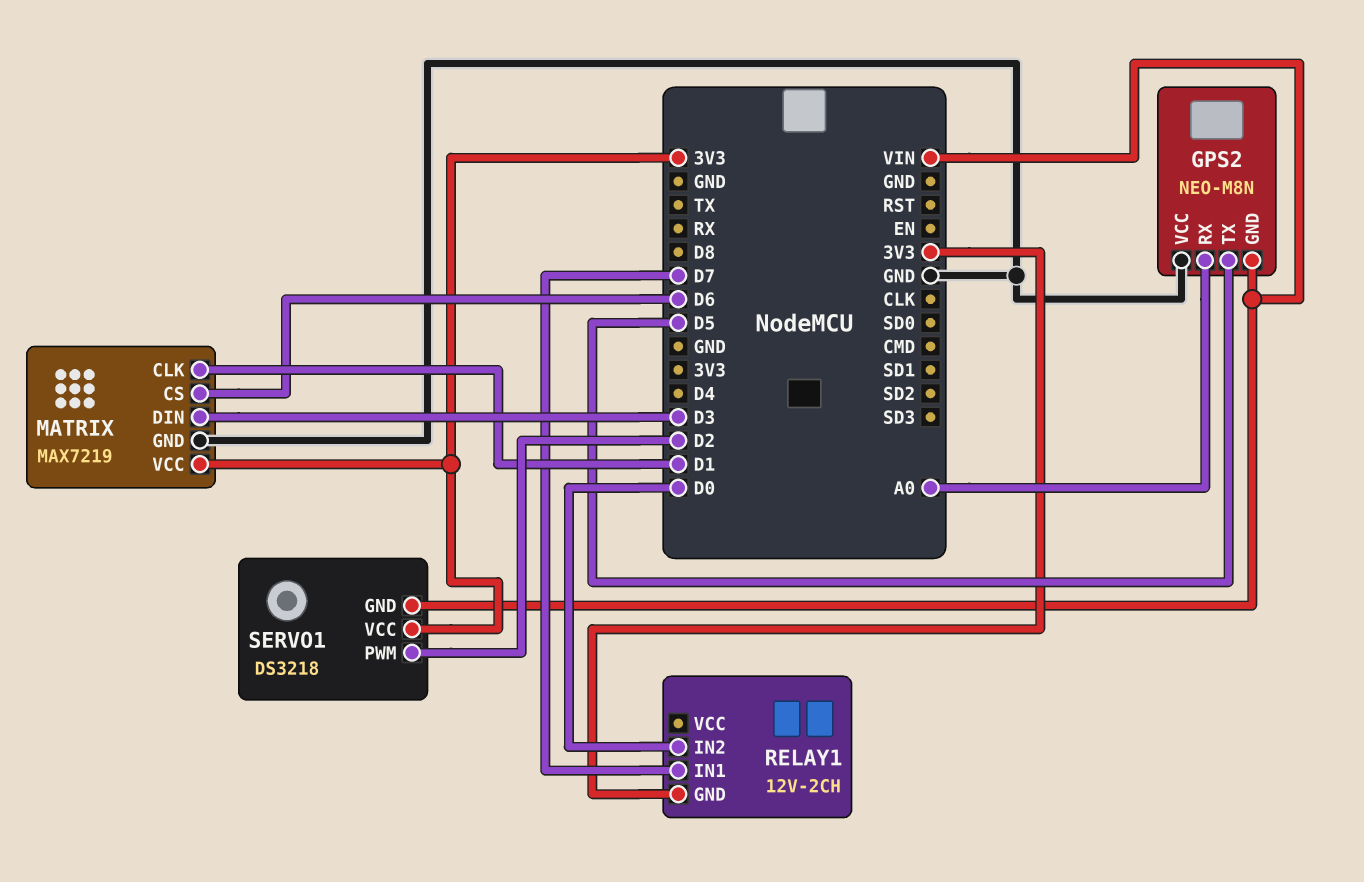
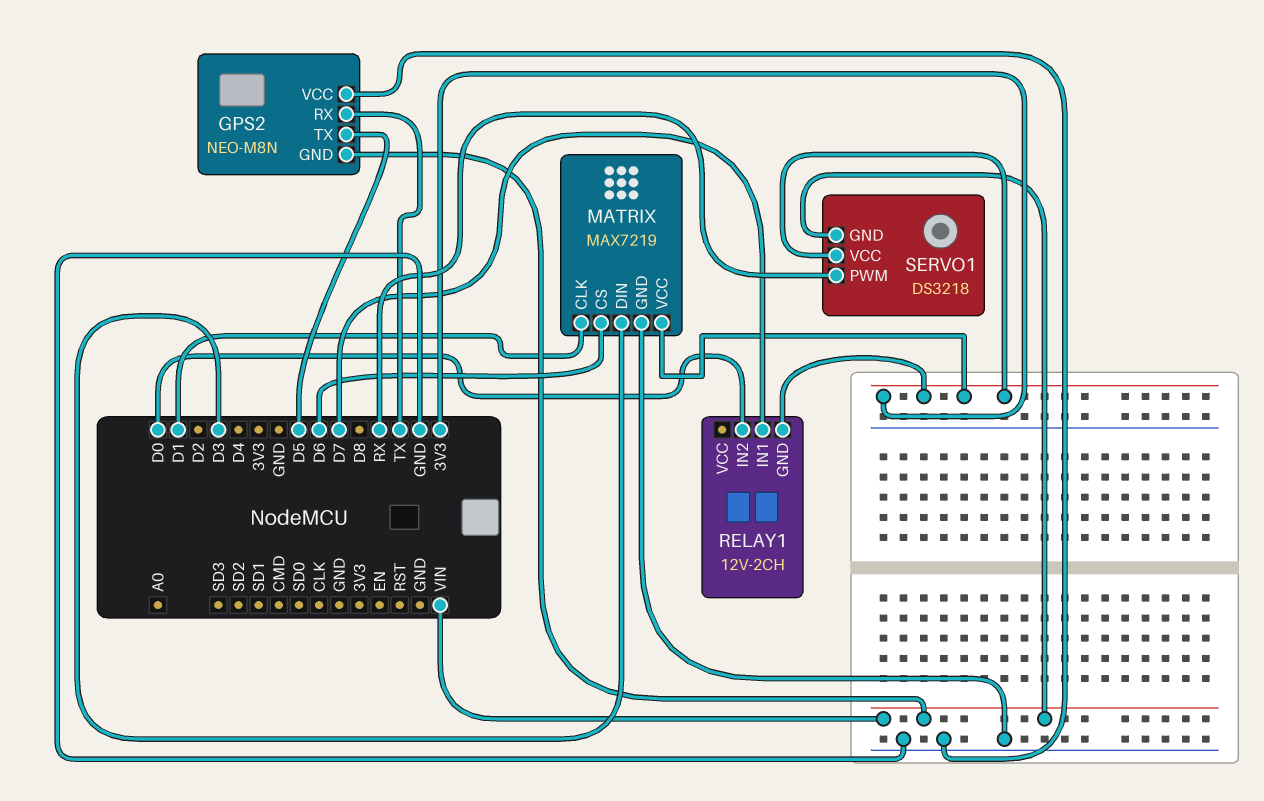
GPS2 pin RX: A0 -> TX
SERVO1 pin PWM: D2 -> RX

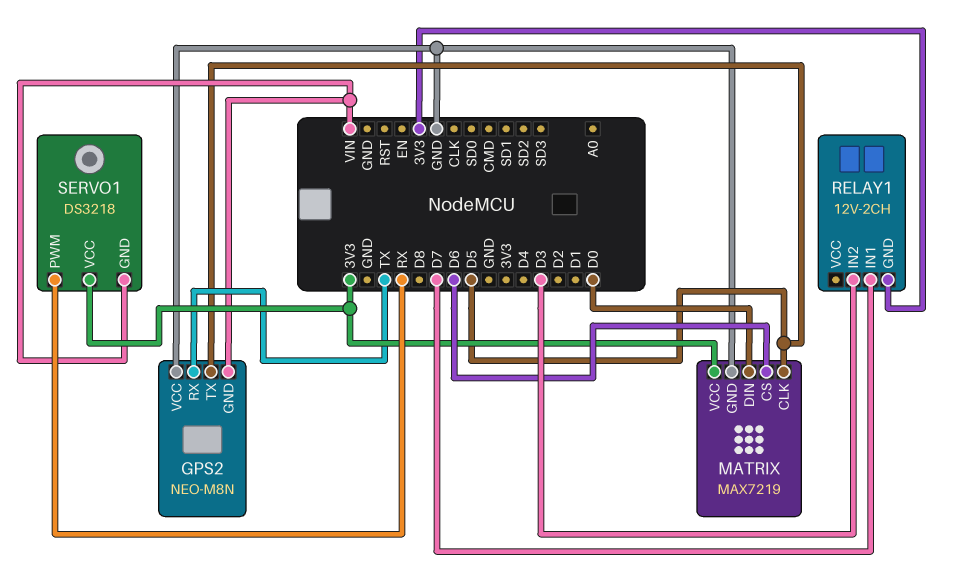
MATRIX pin CLK: D1 -> D5
MATRIX pin DIN: D3 -> D0
RELAY1 pin IN2: D0 -> D3

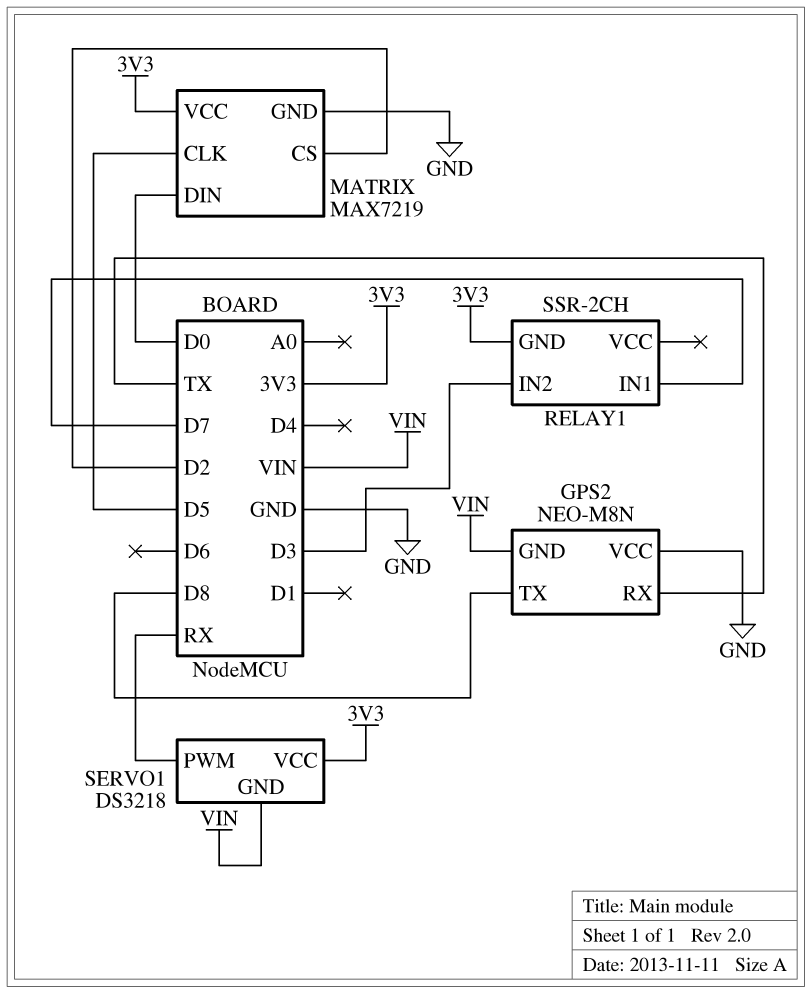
GPS2 pin TX: D5 -> D8
MATRIX pin CS: D6 -> D2
RELAY1: 12V-2CH -> SSR-2CH

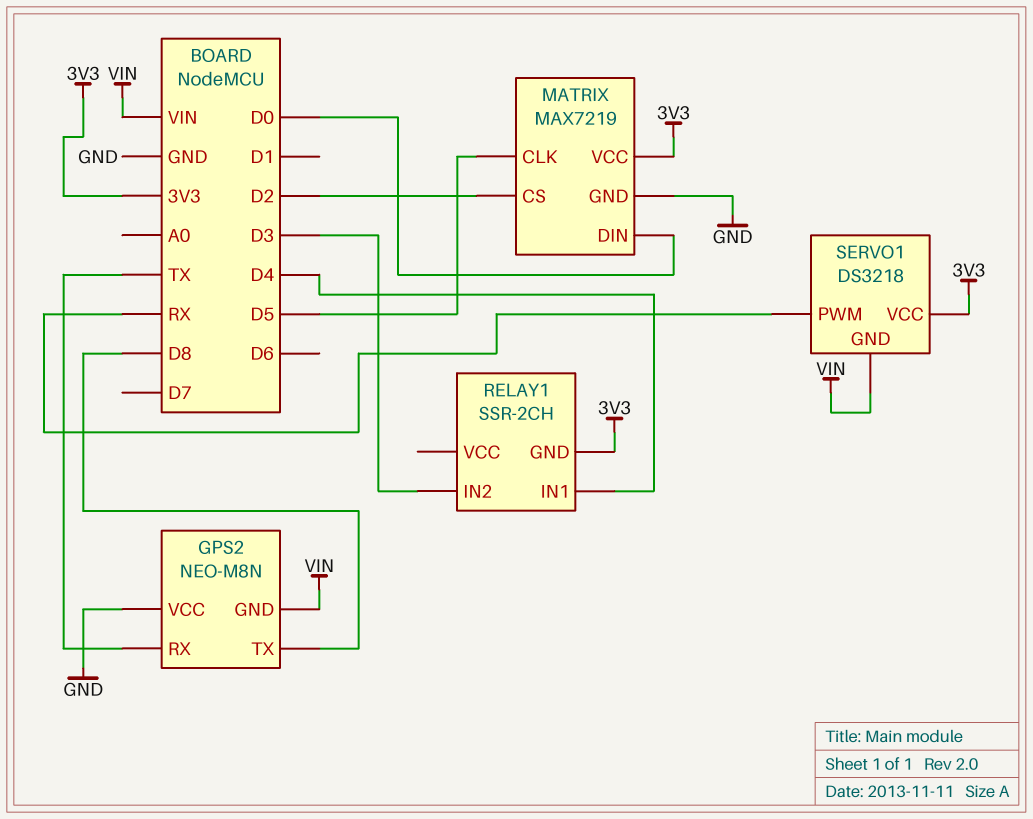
RELAY1 pin IN1: D7 -> D4

